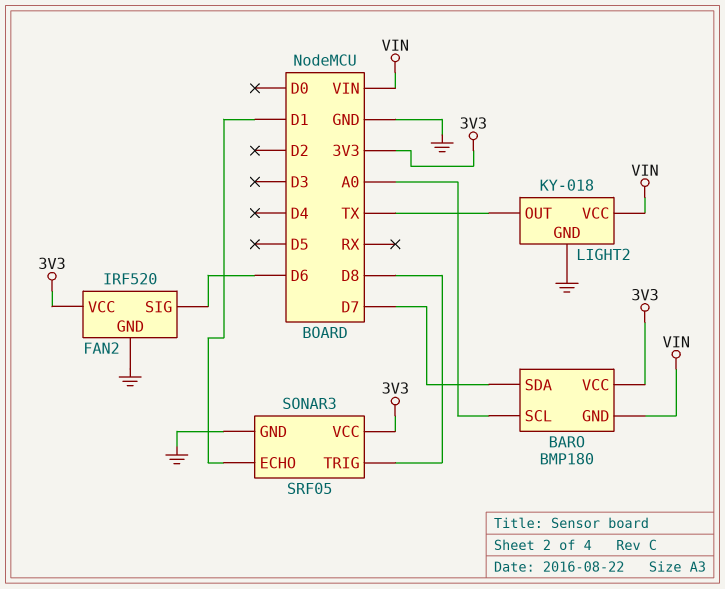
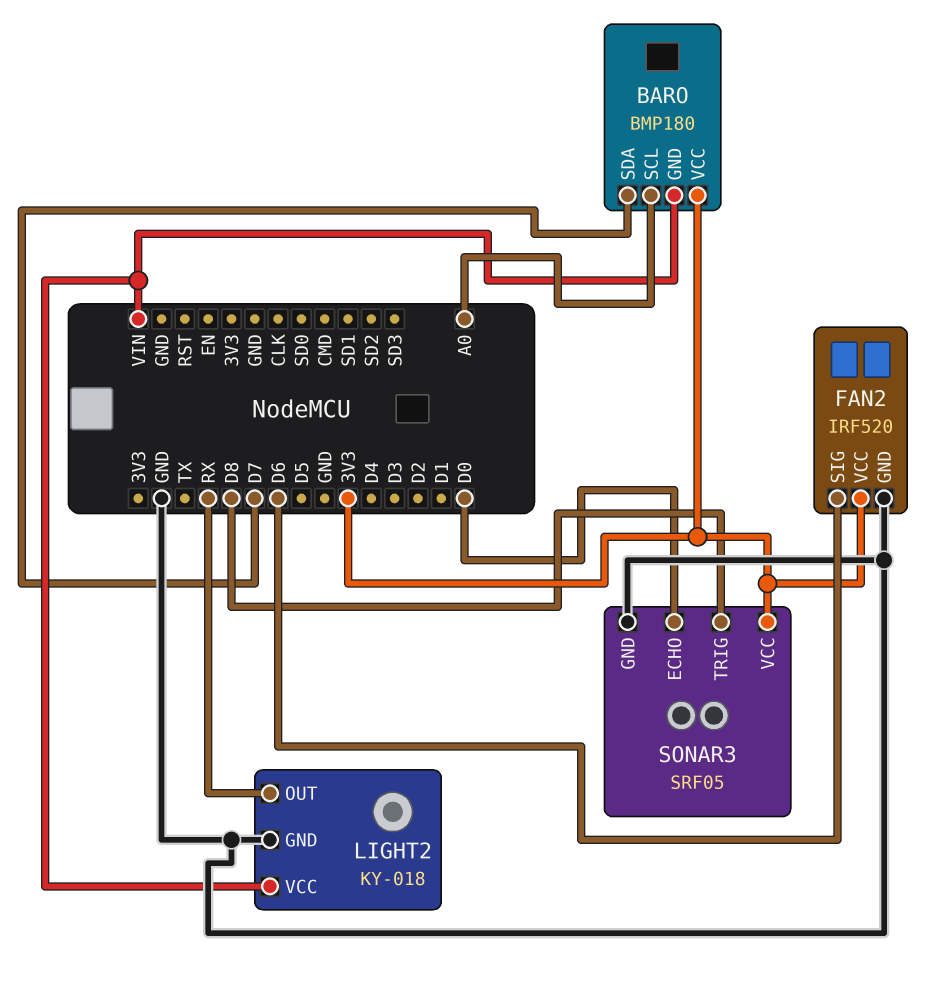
LIGHT2 pin OUT: TX -> RX
SONAR3 pin ECHO: D1 -> D0

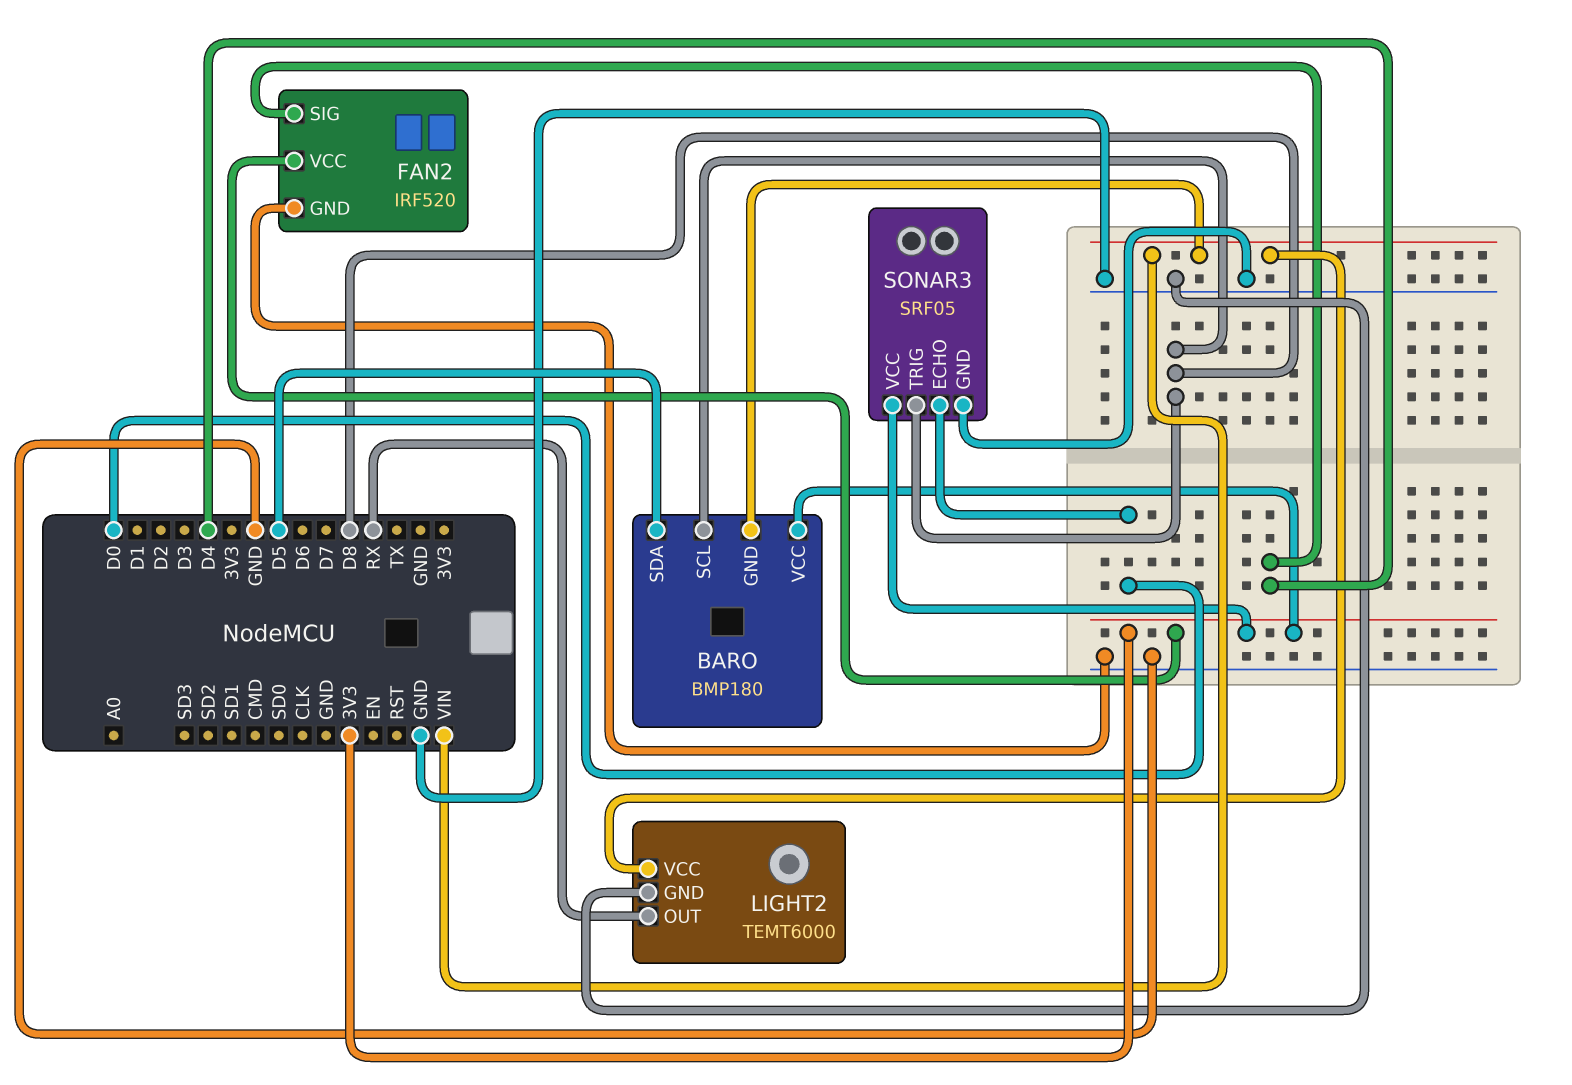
BARO pin SCL: A0 -> D8
BARO pin SDA: D7 -> D5
FAN2 pin SIG: D6 -> D4
LIGHT2: KY-018 -> TEMT6000

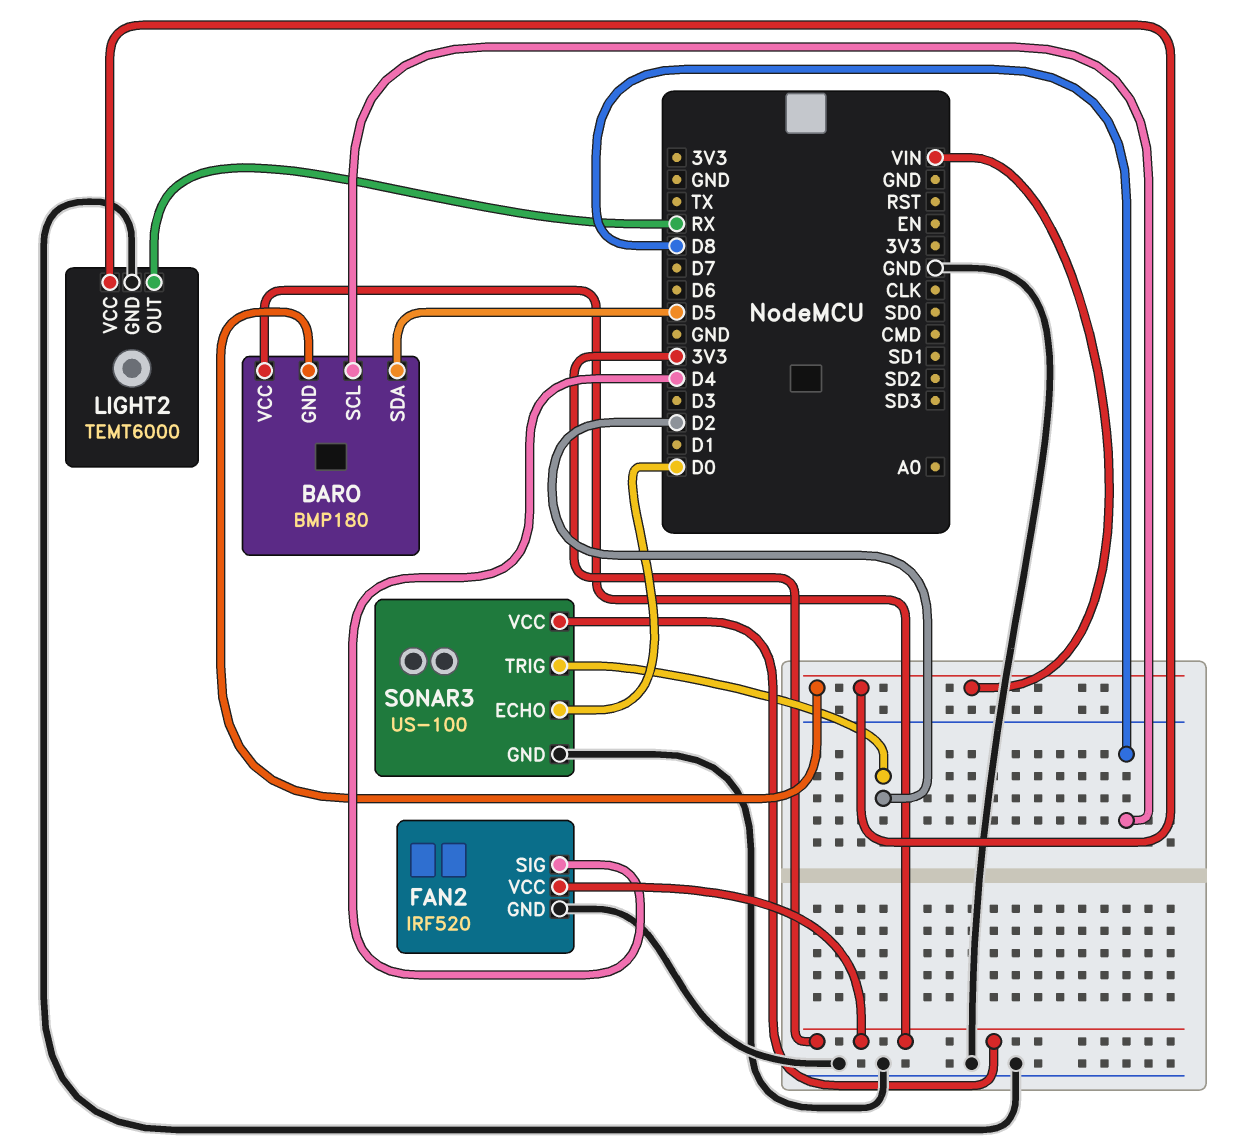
SONAR3: SRF05 -> US-100
SONAR3 pin TRIG: D8 -> D2

